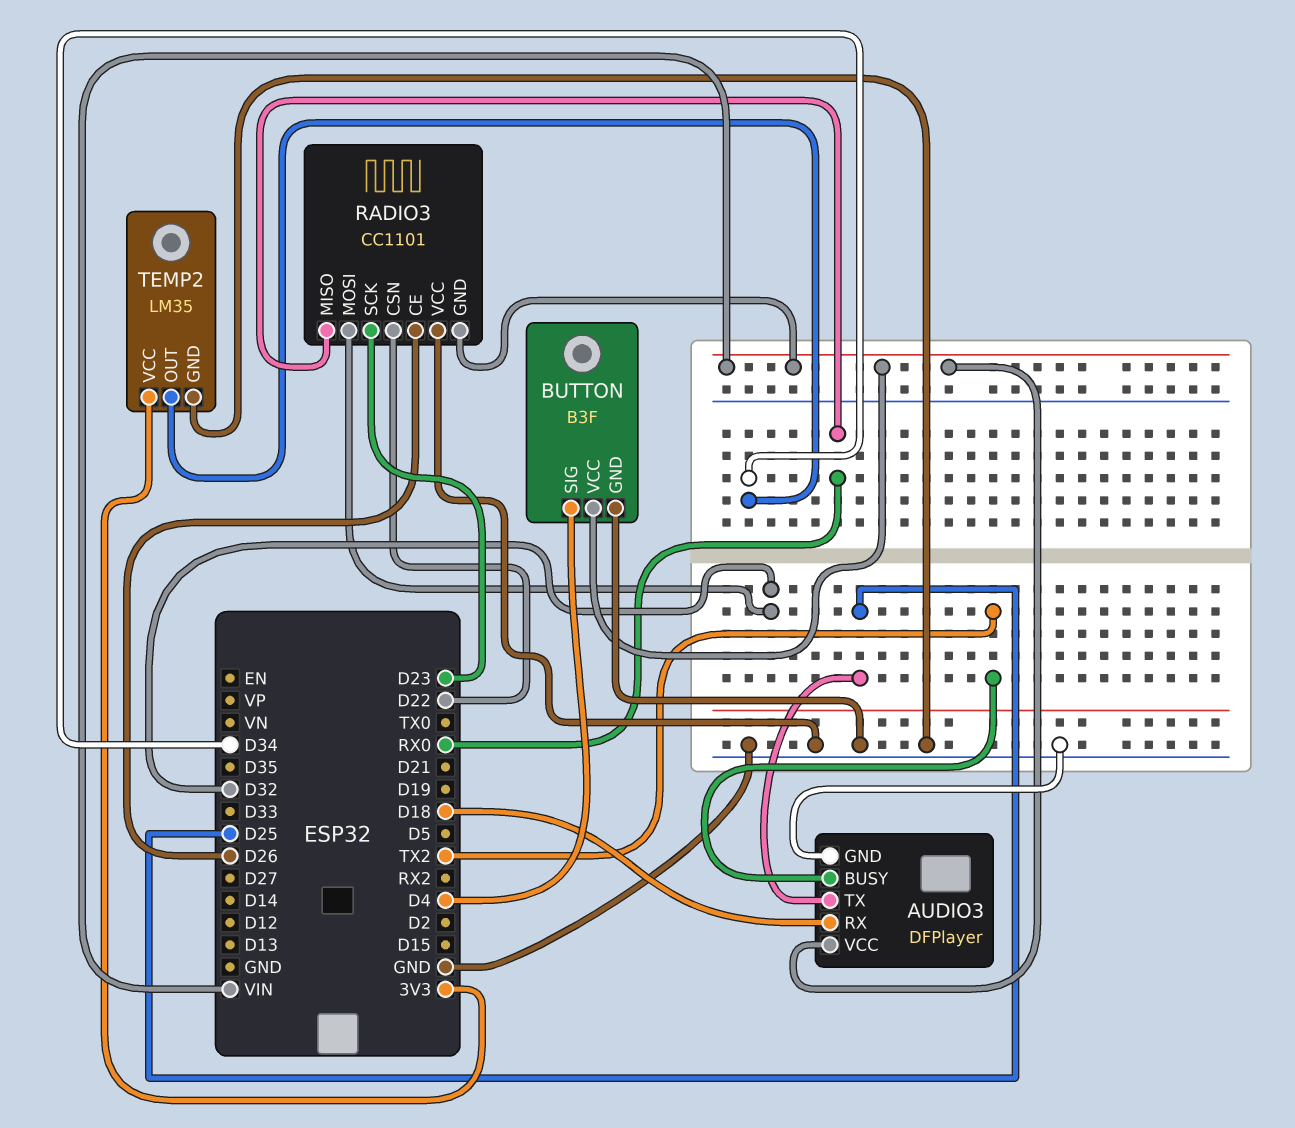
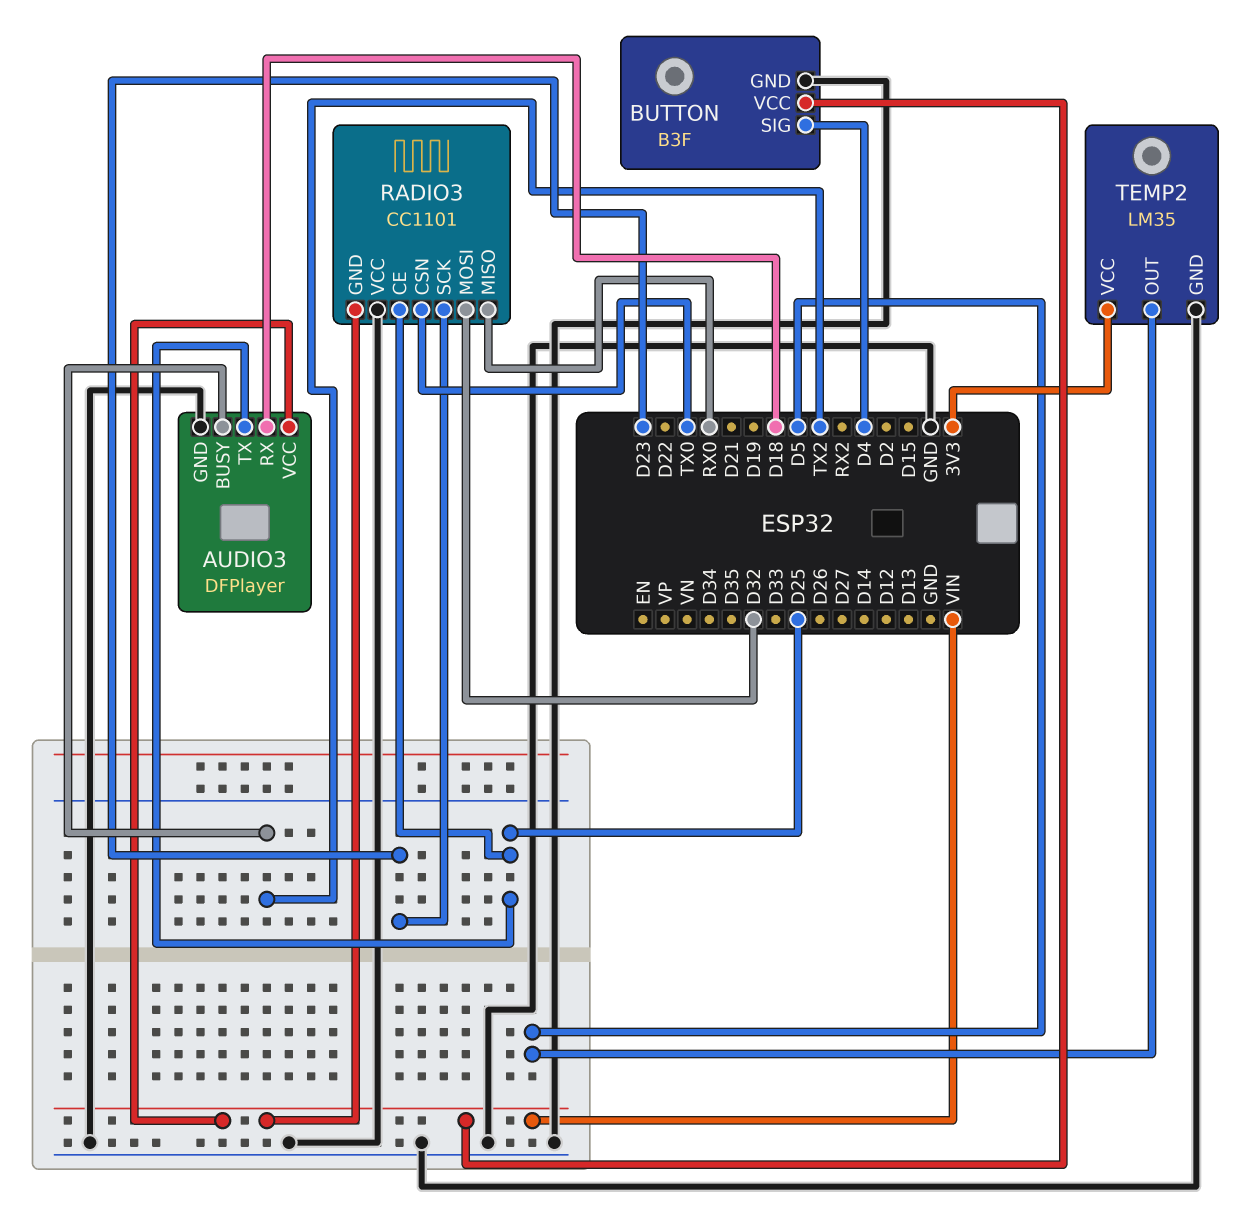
RADIO3 pin CE: D26 -> D25
RADIO3 pin CSN: D22 -> TX0
TEMP2 pin OUT: D34 -> D5

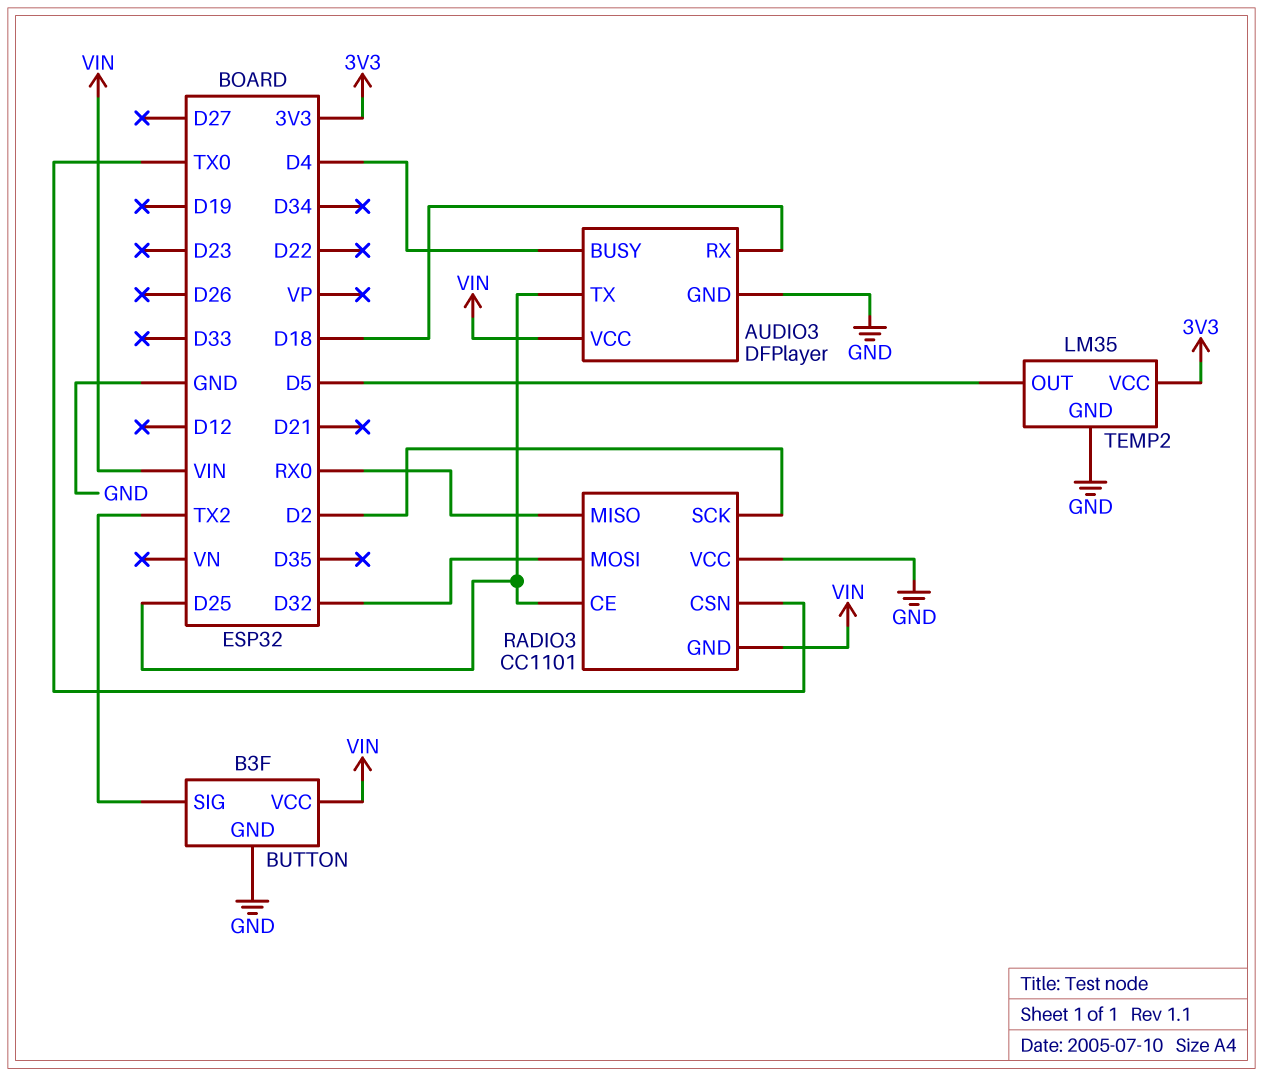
AUDIO3 pin BUSY: TX2 -> D4
BUTTON pin SIG: D4 -> TX2
RADIO3 pin SCK: D23 -> D2

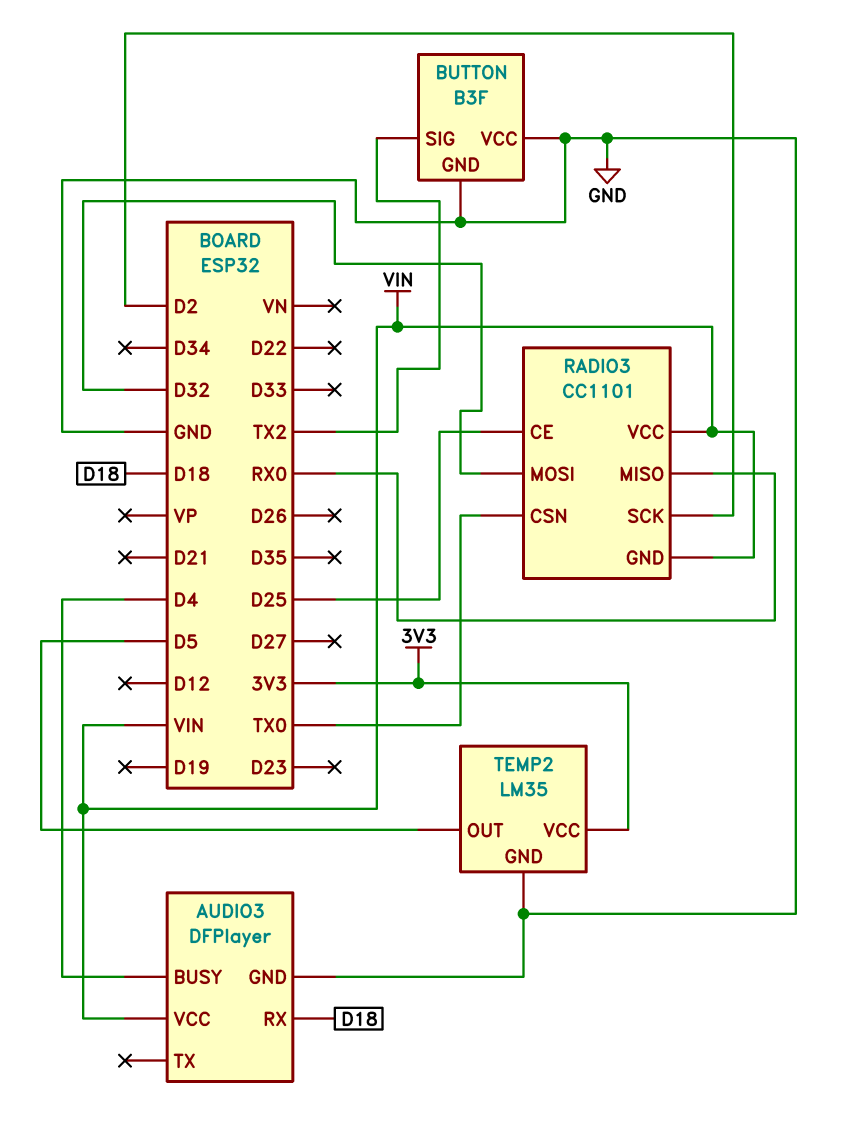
AUDIO3 pin TX: D25 -> none
BUTTON pin VCC: VIN -> GND
RADIO3 pin VCC: GND -> VIN

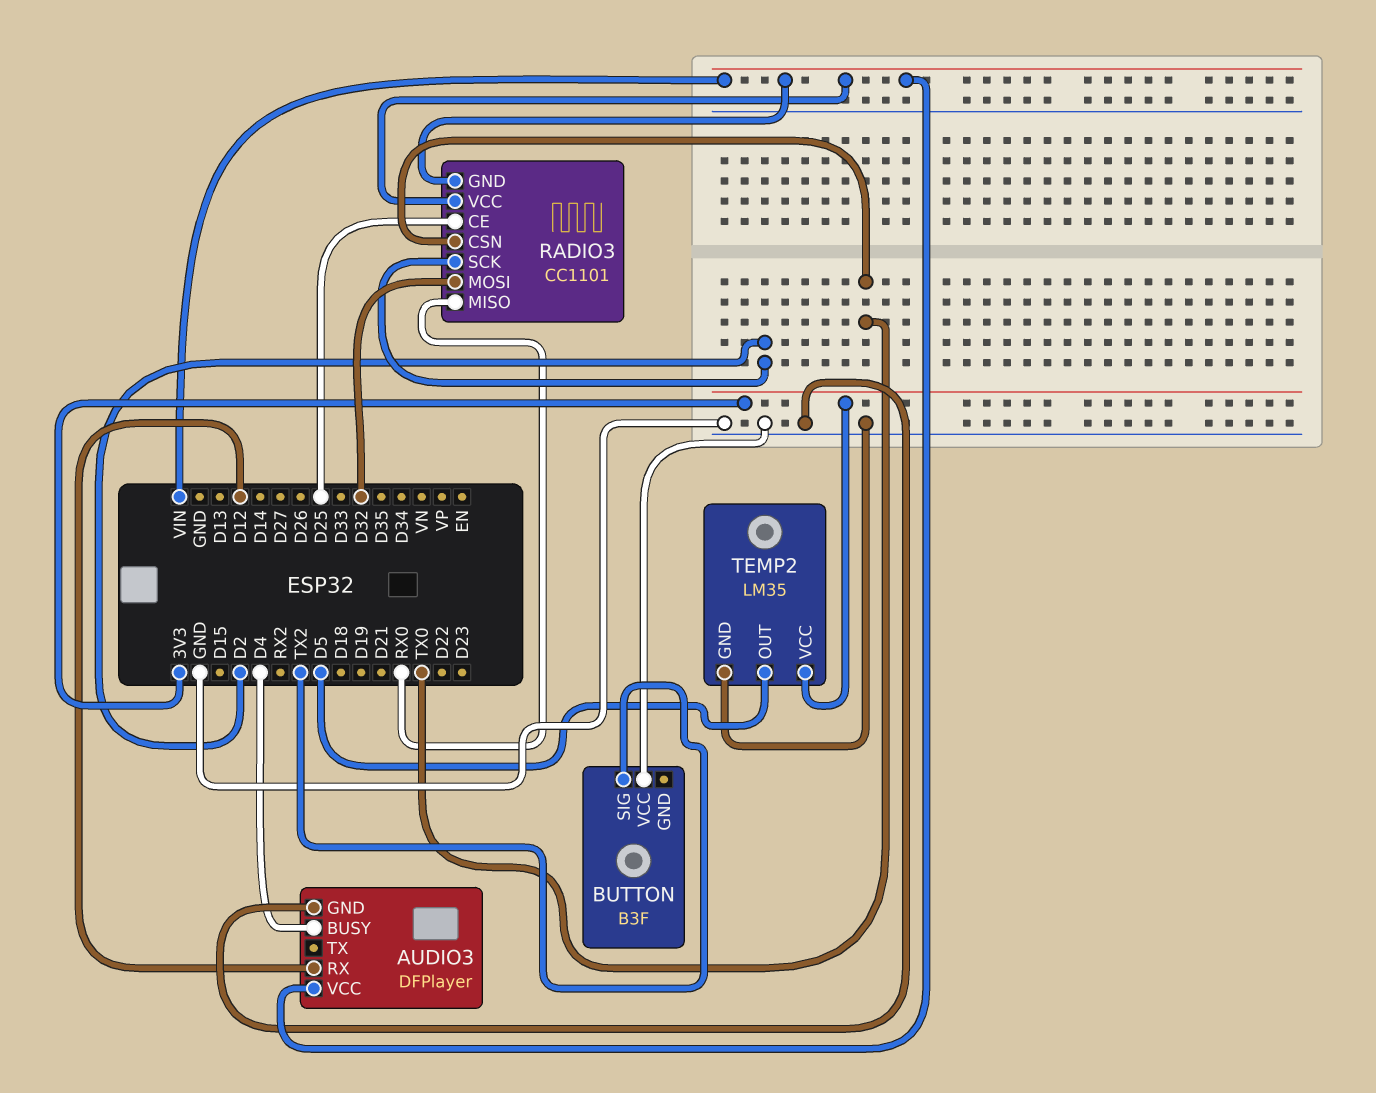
AUDIO3 pin RX: D18 -> D12
BUTTON pin GND: GND -> none

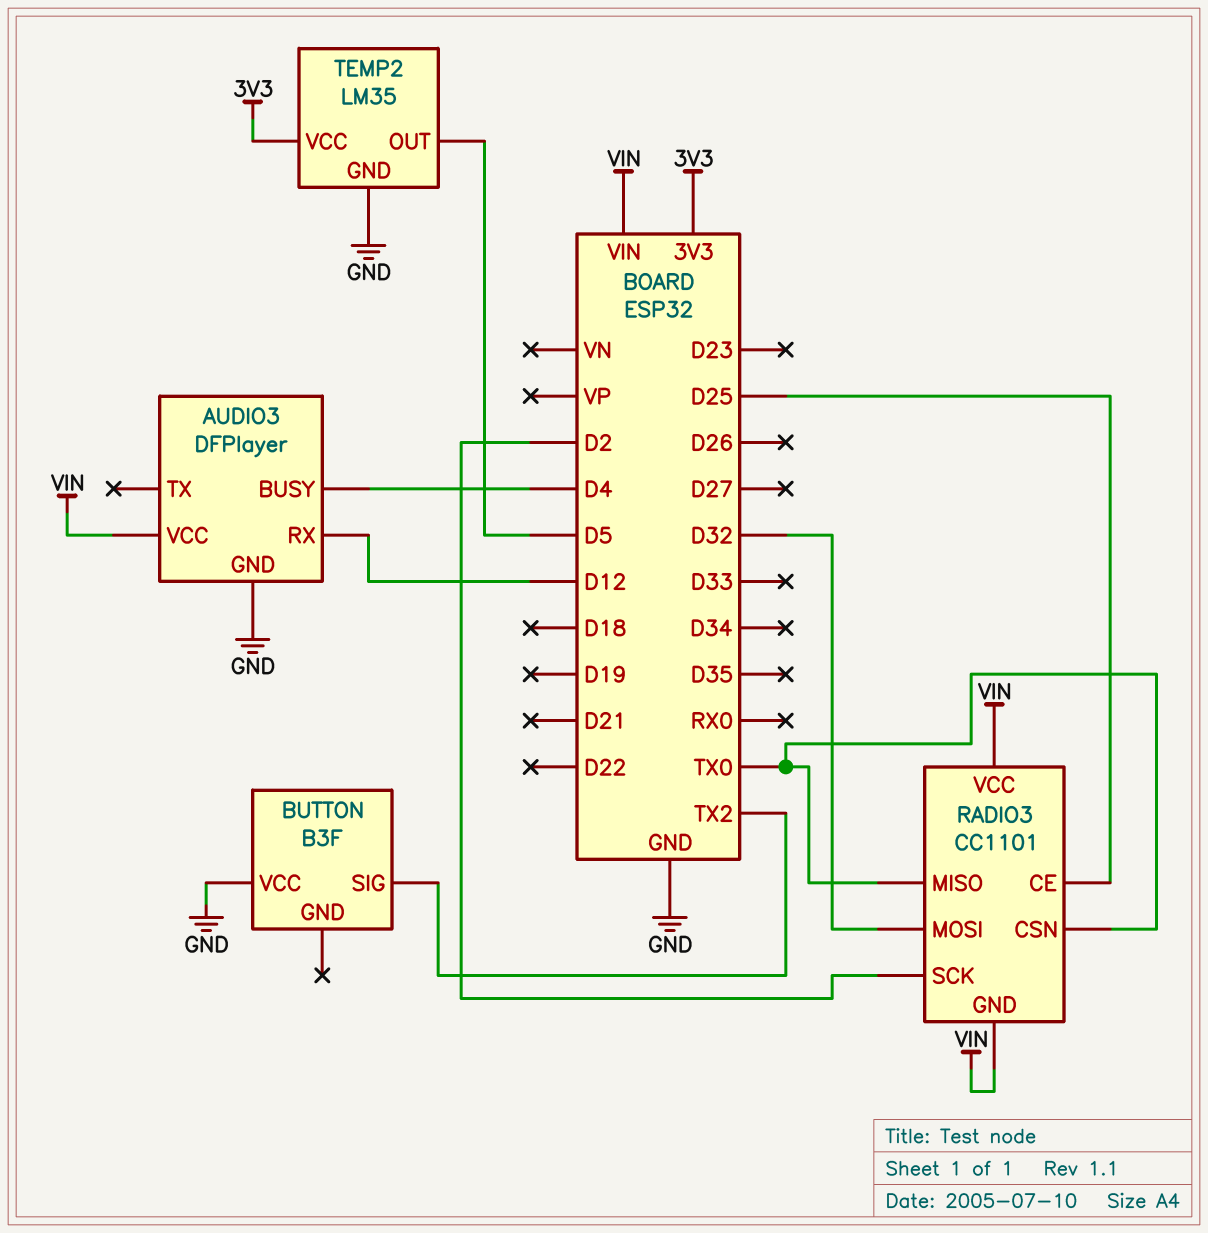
RADIO3 pin MISO: RX0 -> TX0

